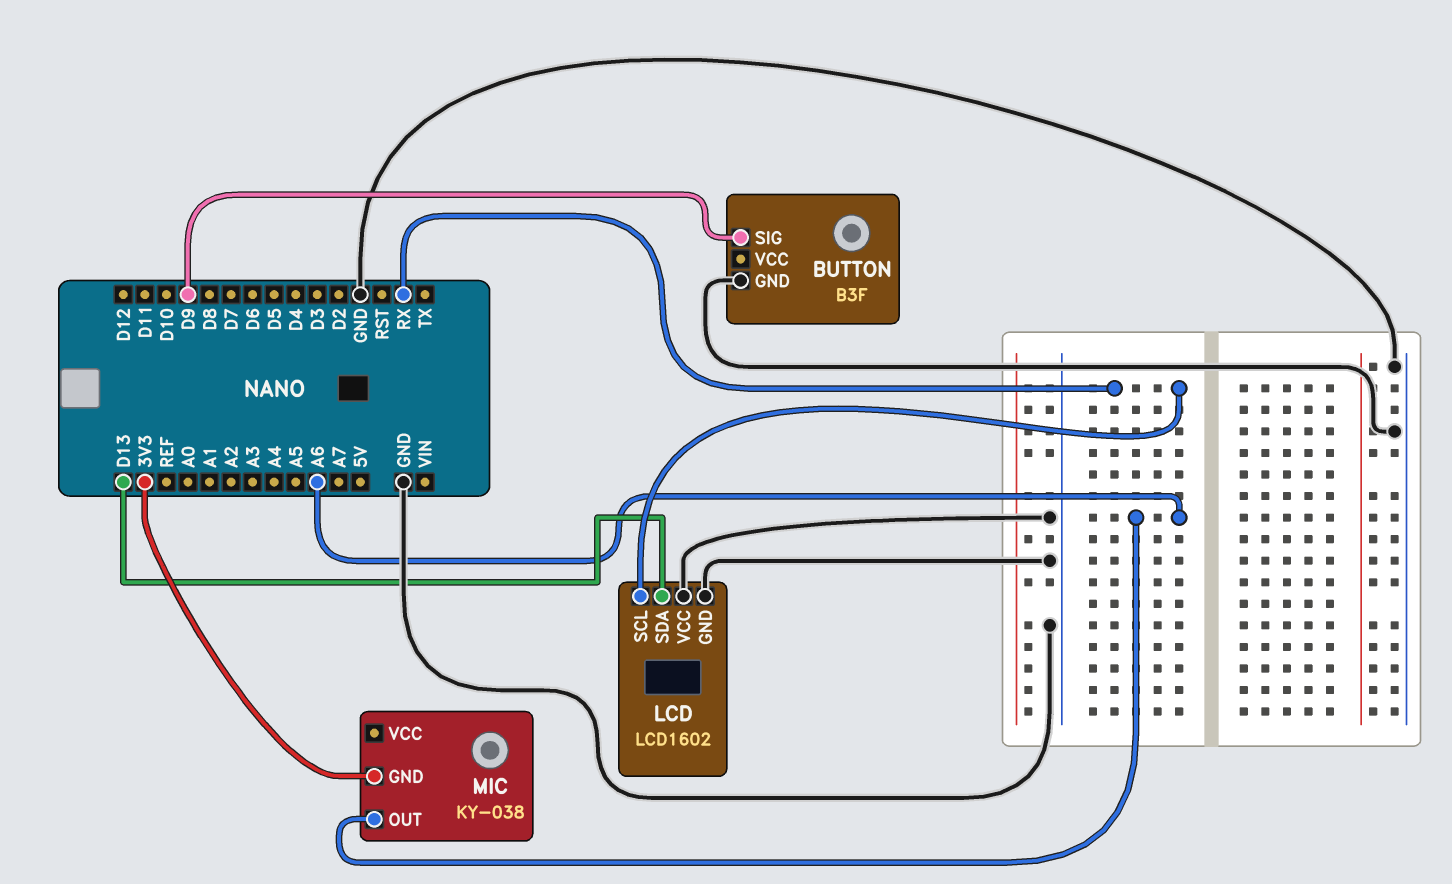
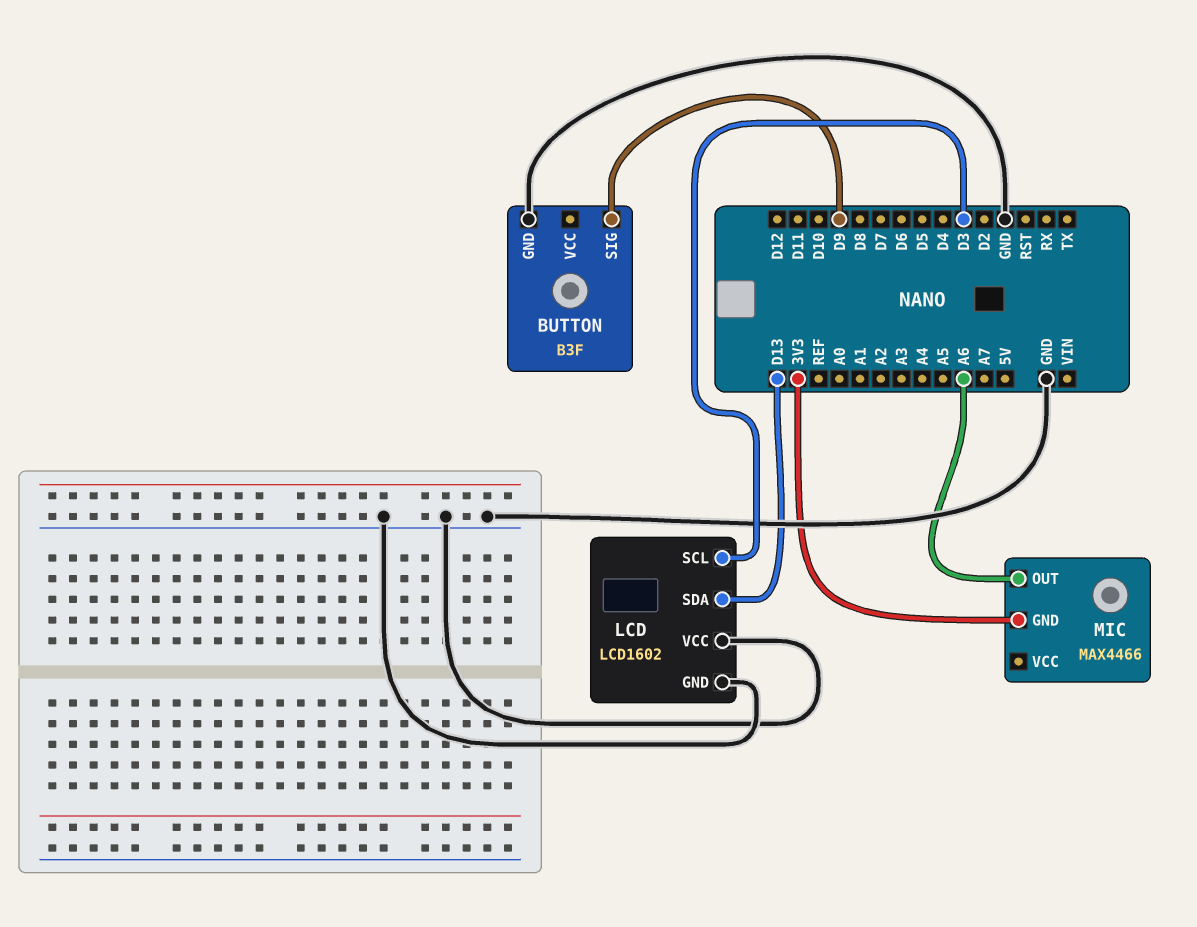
LCD pin SCL: RX -> D3
MIC: KY-038 -> MAX4466

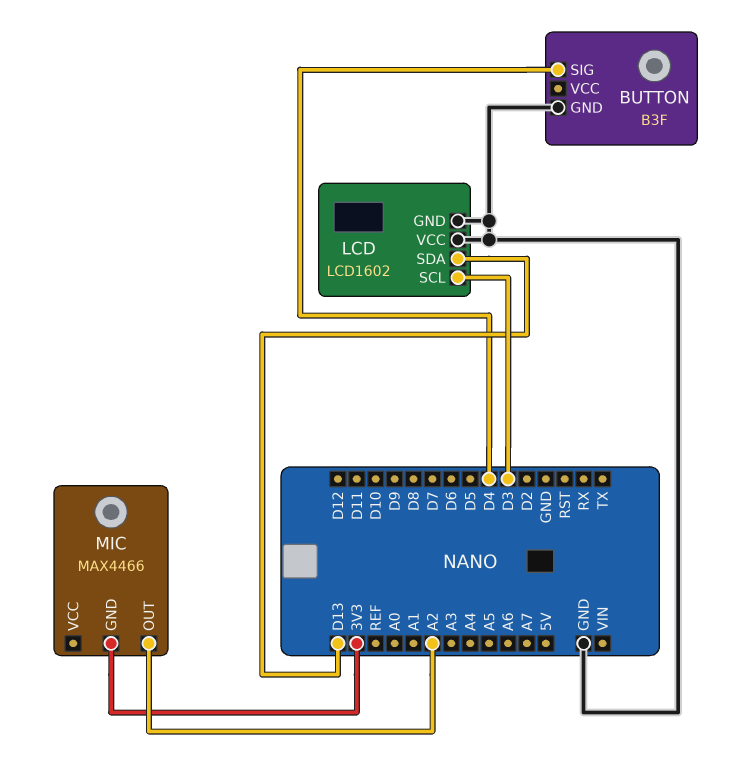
BUTTON pin SIG: D9 -> D4
MIC pin OUT: A6 -> A2

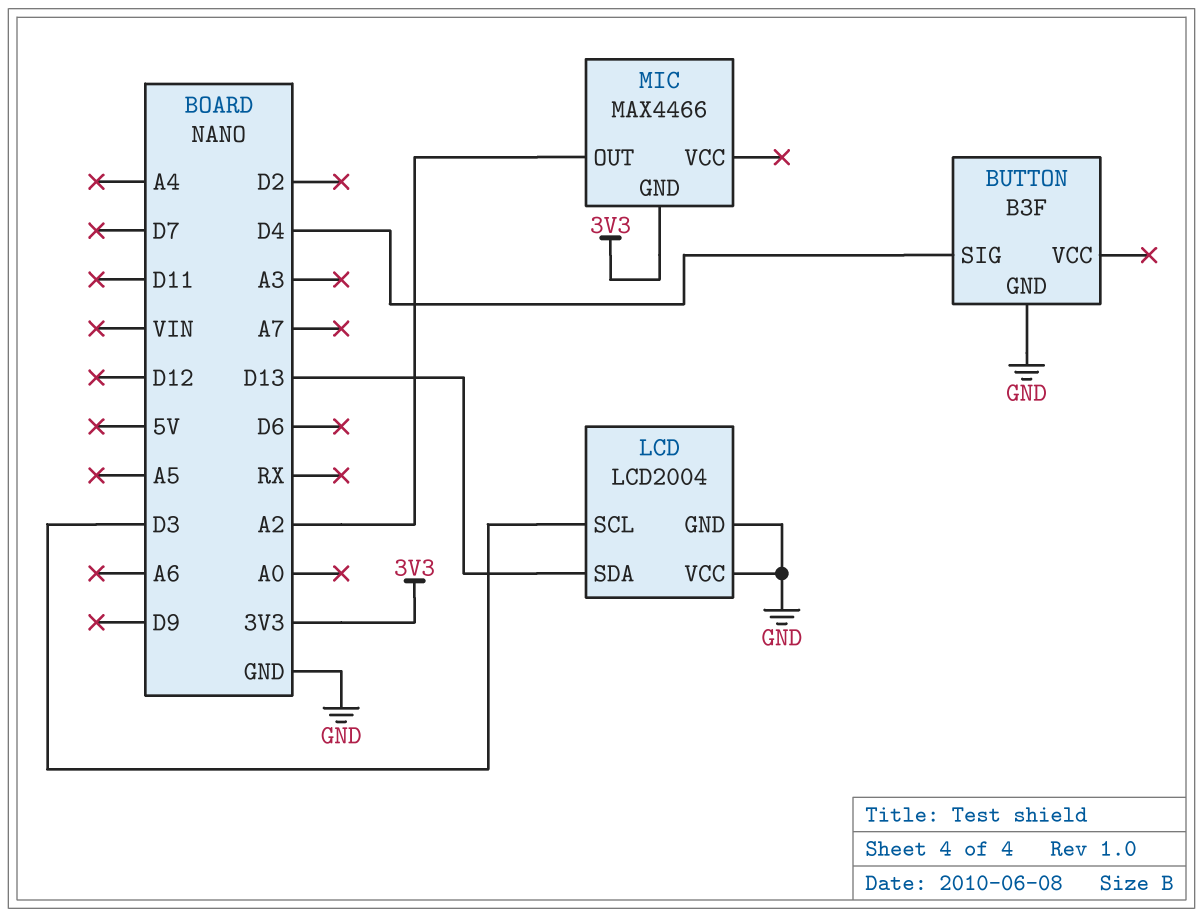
LCD: LCD1602 -> LCD2004

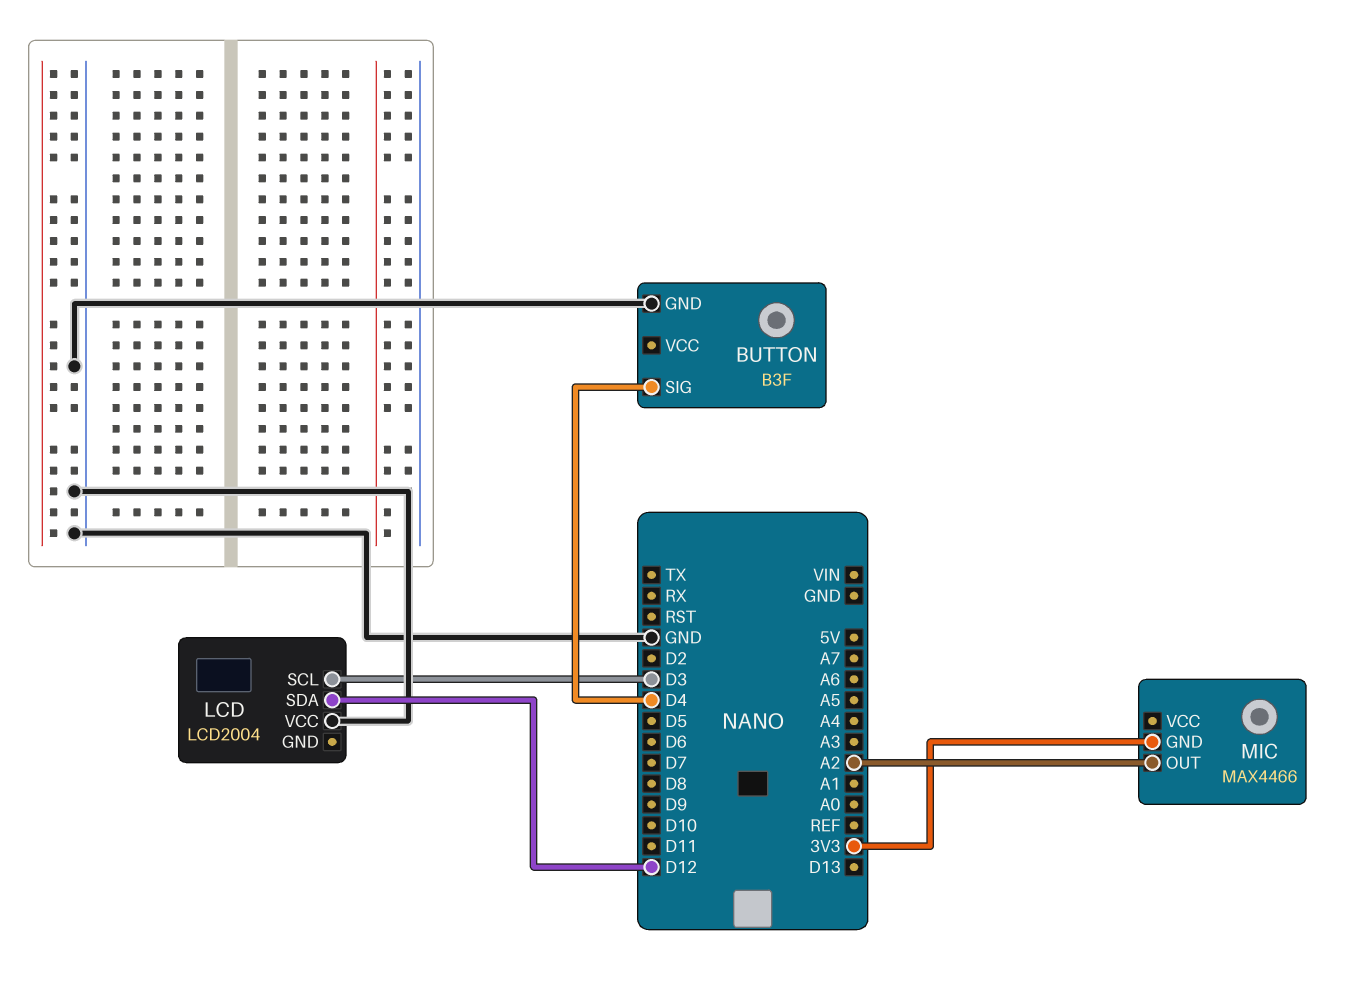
LCD pin GND: GND -> none
LCD pin SDA: D13 -> D12

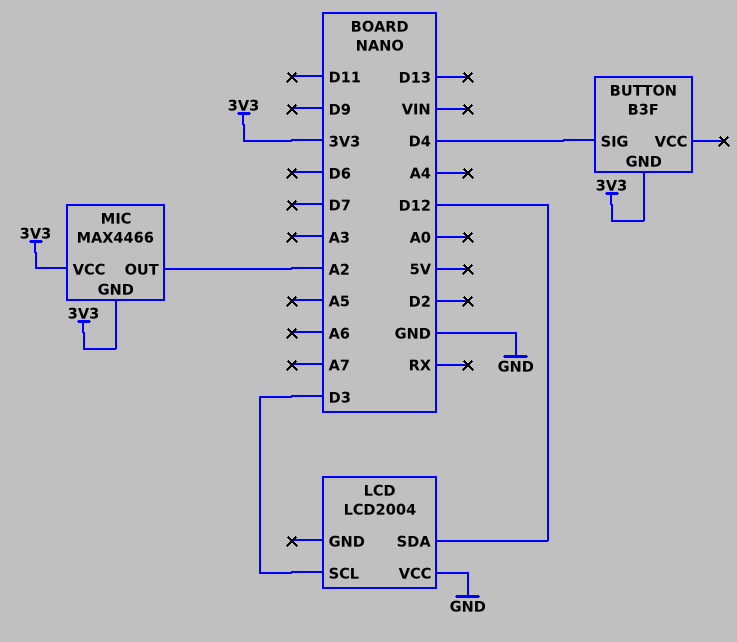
BUTTON pin GND: GND -> 3V3
MIC pin VCC: none -> 3V3

